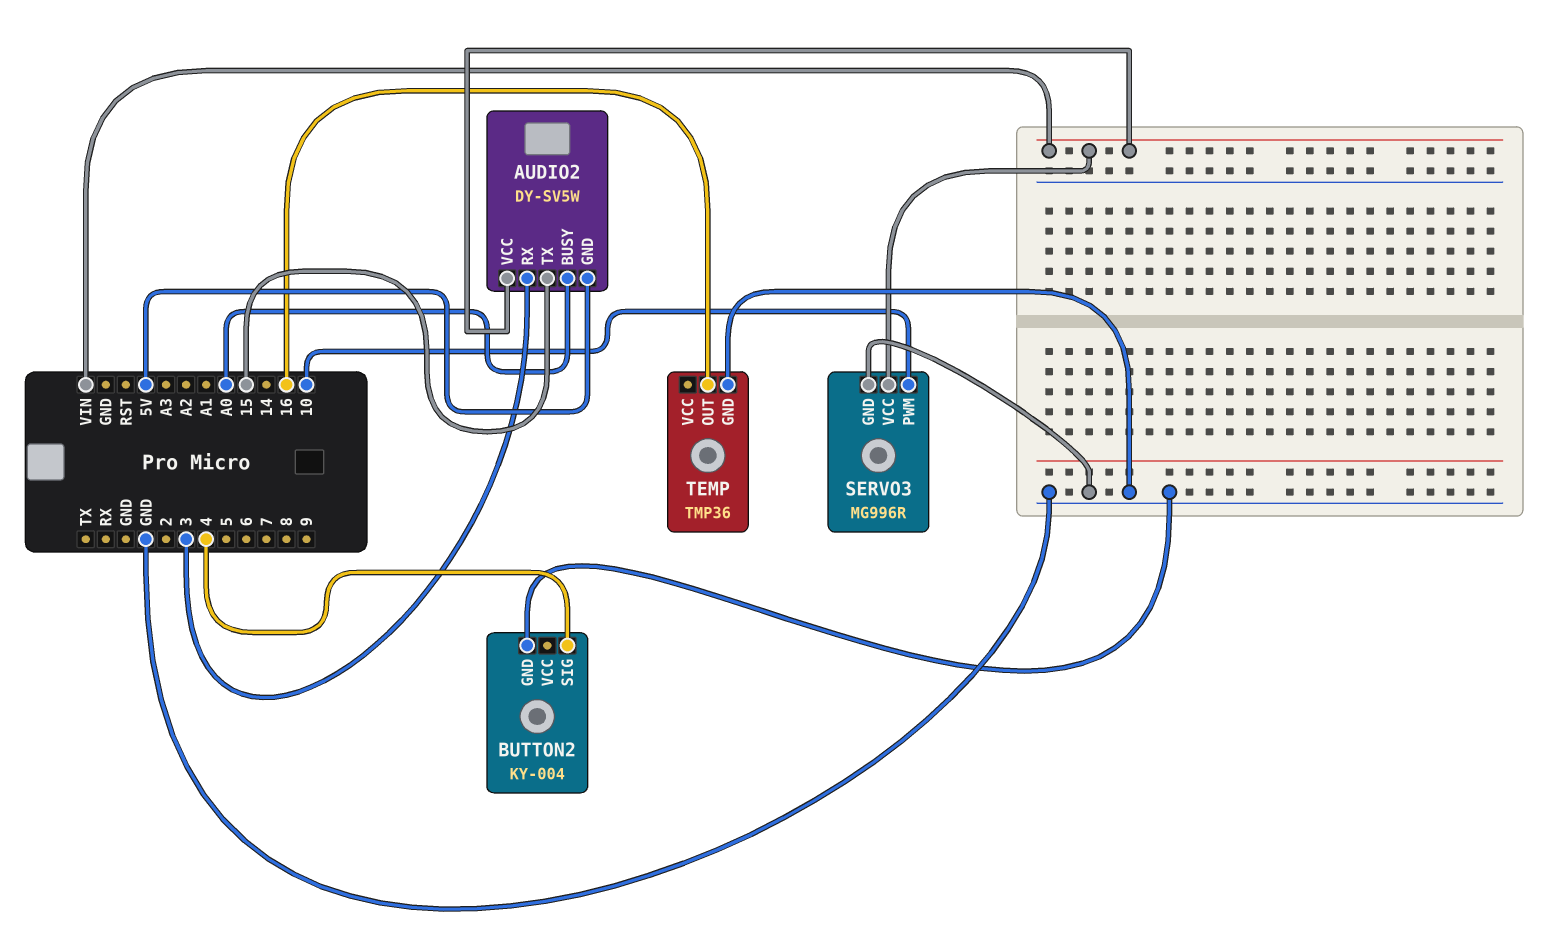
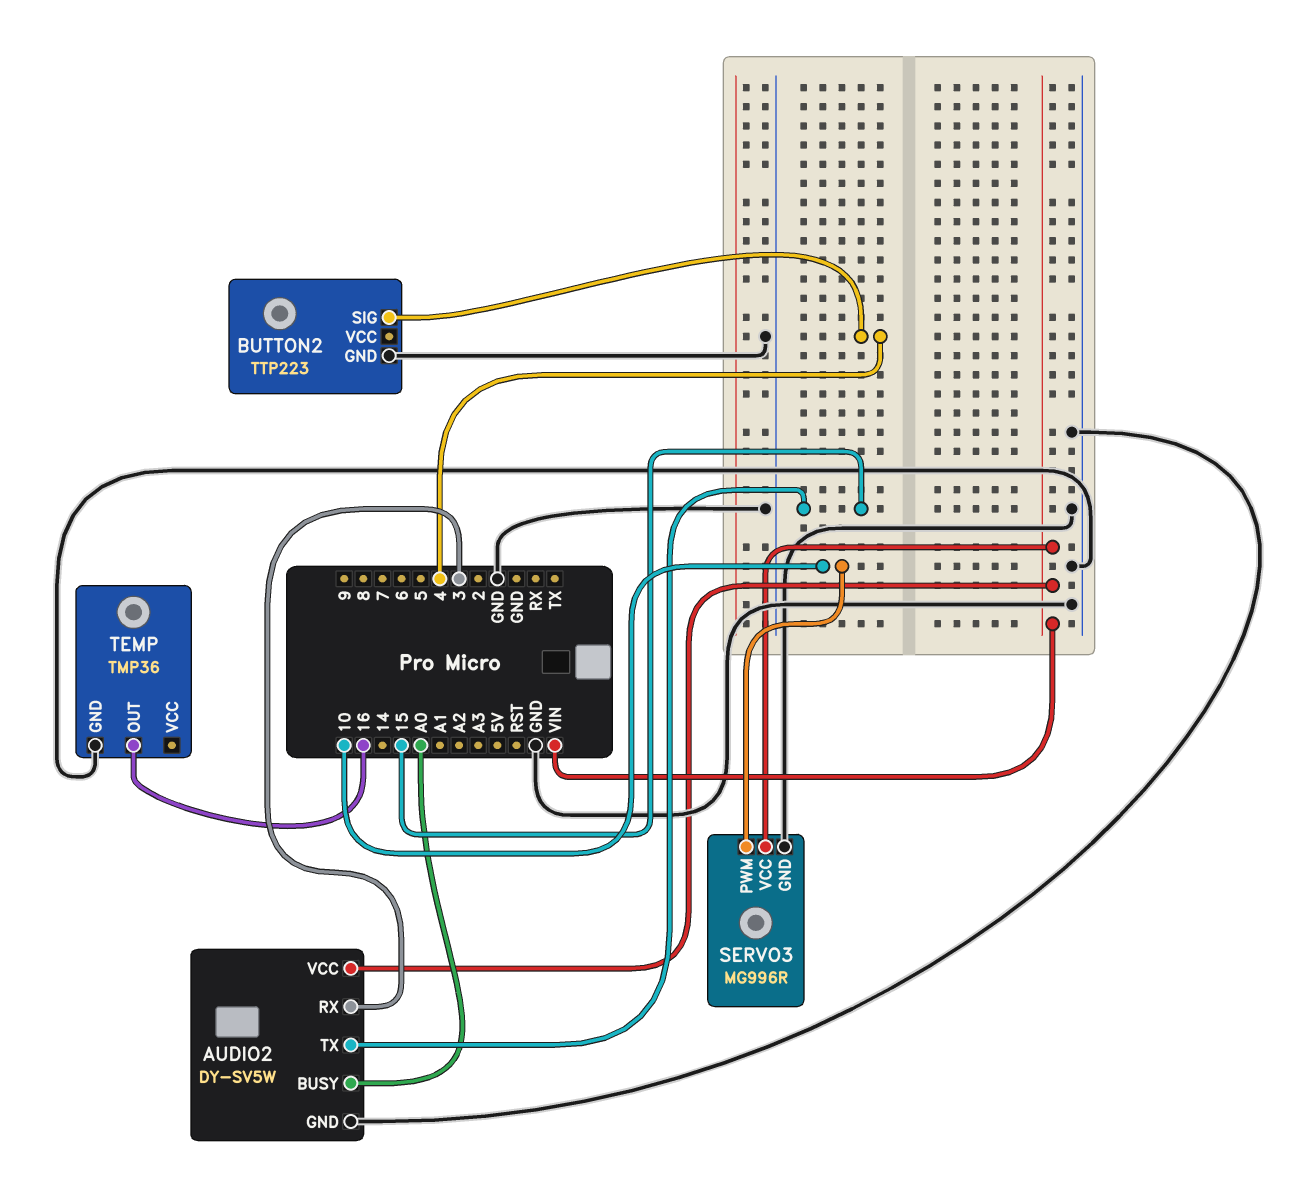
AUDIO2 pin GND: 5V -> GND
BUTTON2: KY-004 -> TTP223

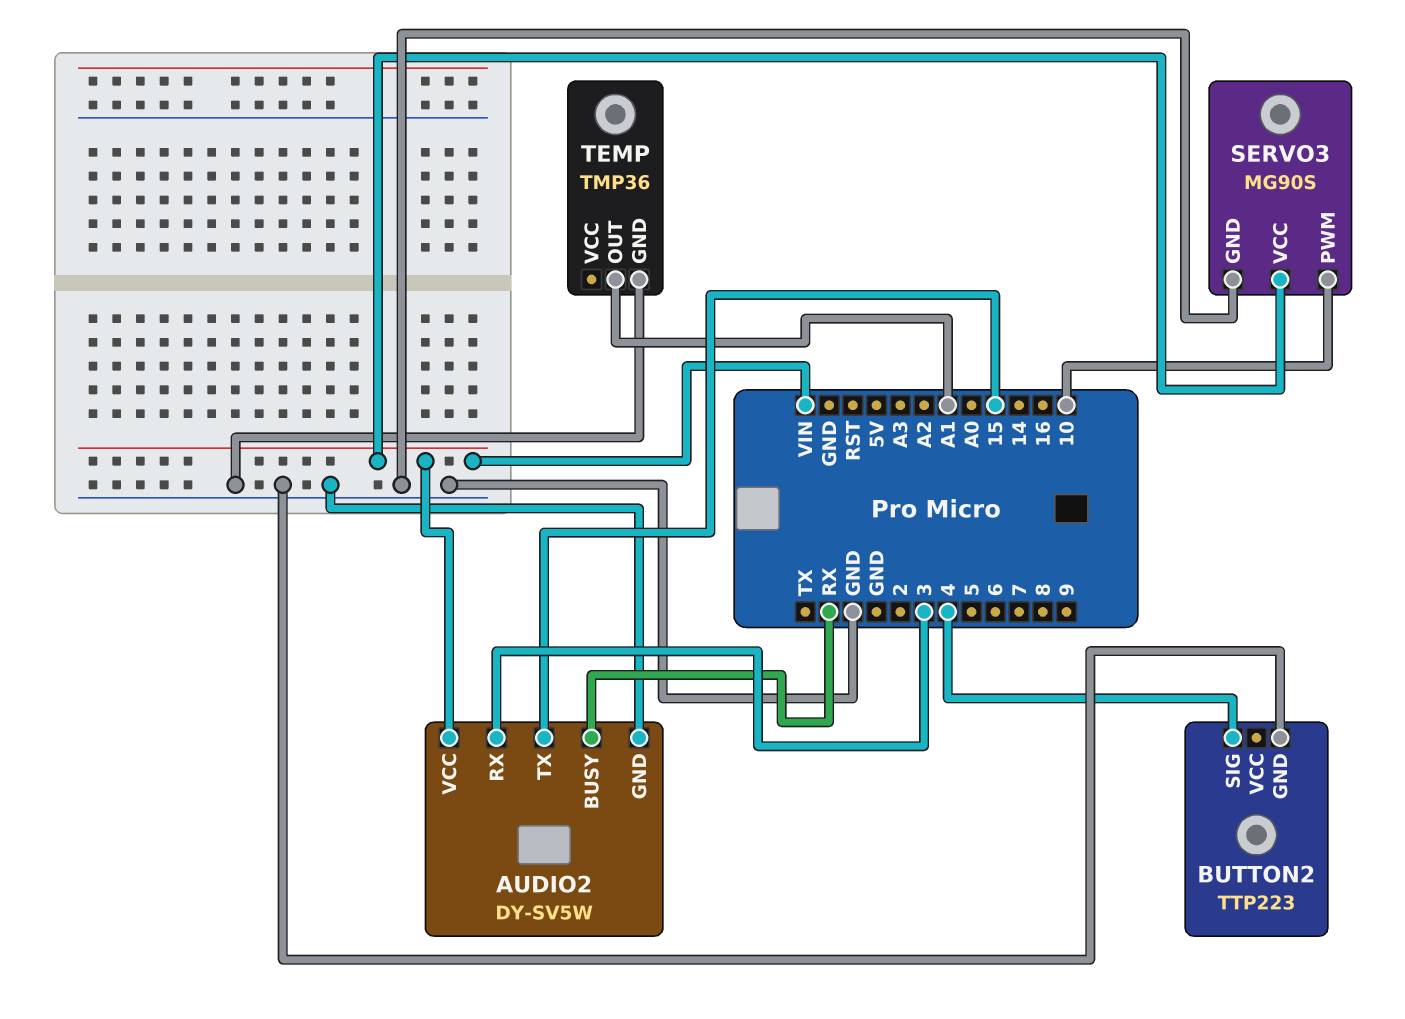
AUDIO2 pin BUSY: A0 -> RX
SERVO3: MG996R -> MG90S
TEMP pin OUT: 16 -> A1

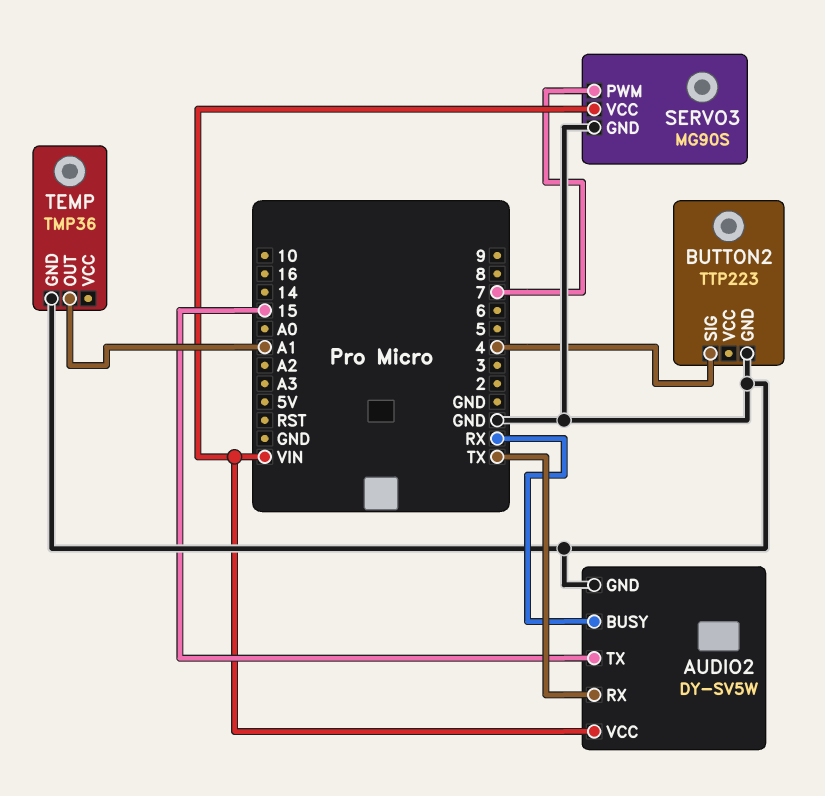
AUDIO2 pin RX: 3 -> TX
SERVO3 pin PWM: 10 -> 7

